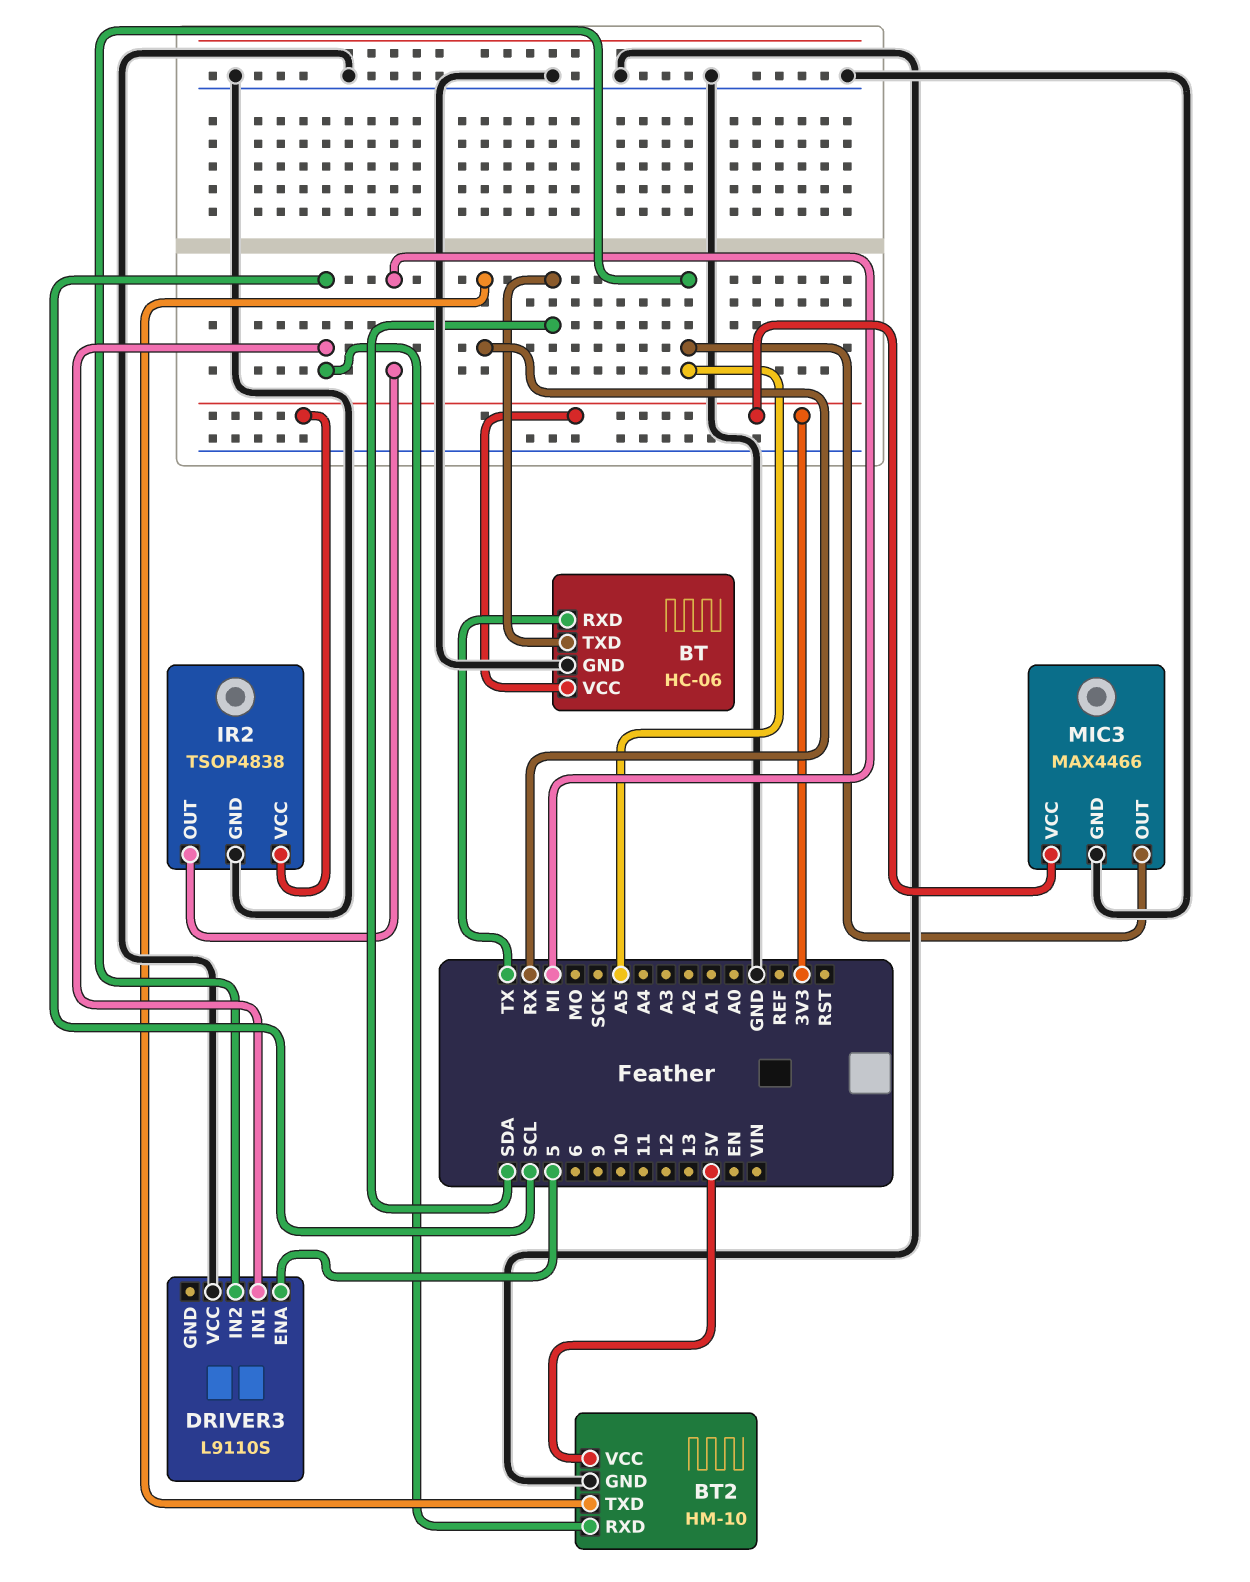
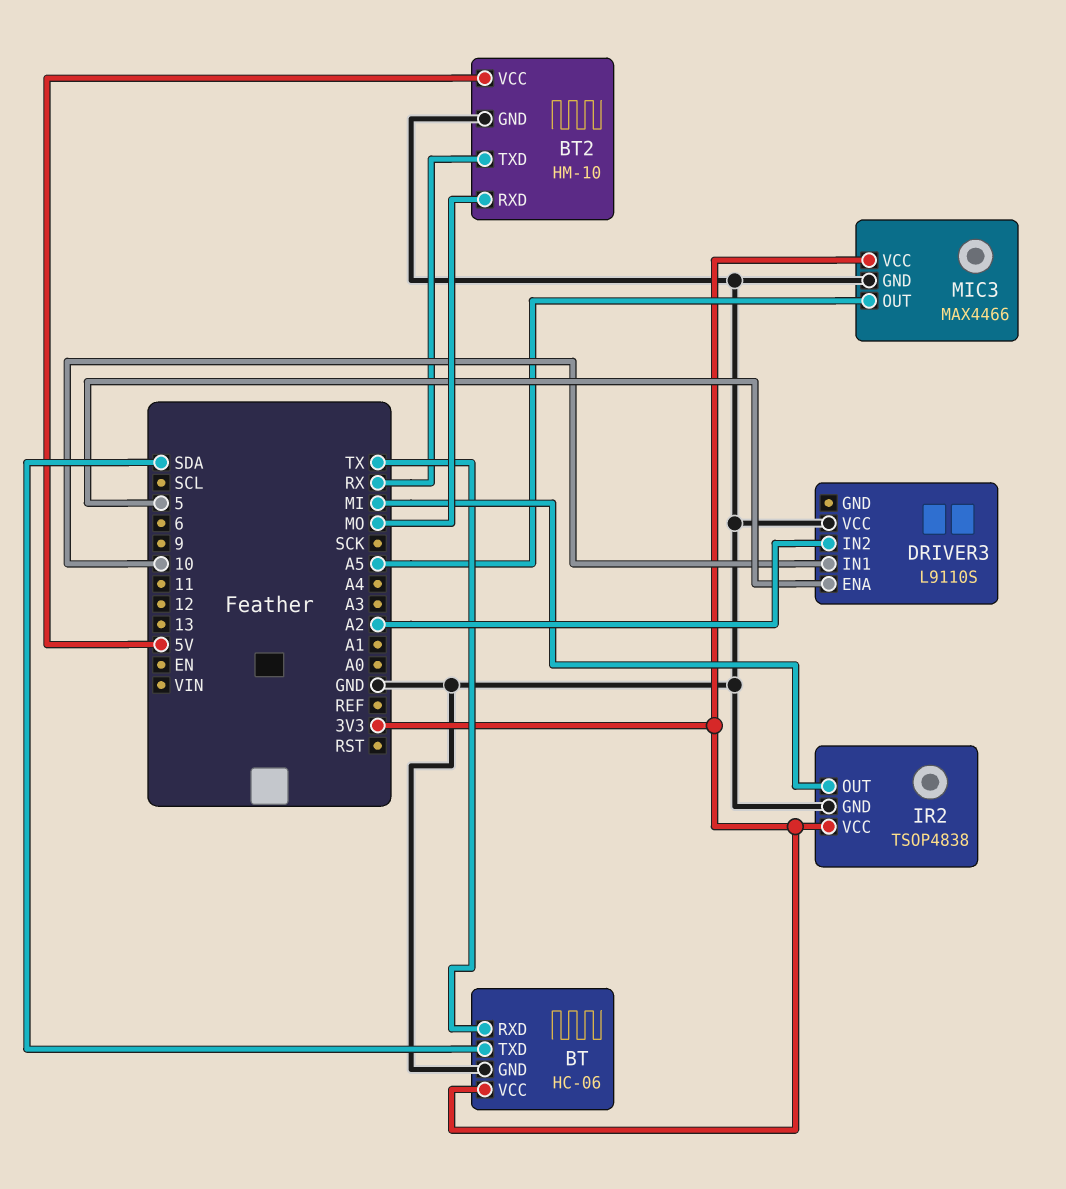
BT2 pin RXD: SCL -> MO
DRIVER3 pin IN1: SCL -> 10
DRIVER3 pin IN2: A5 -> A2

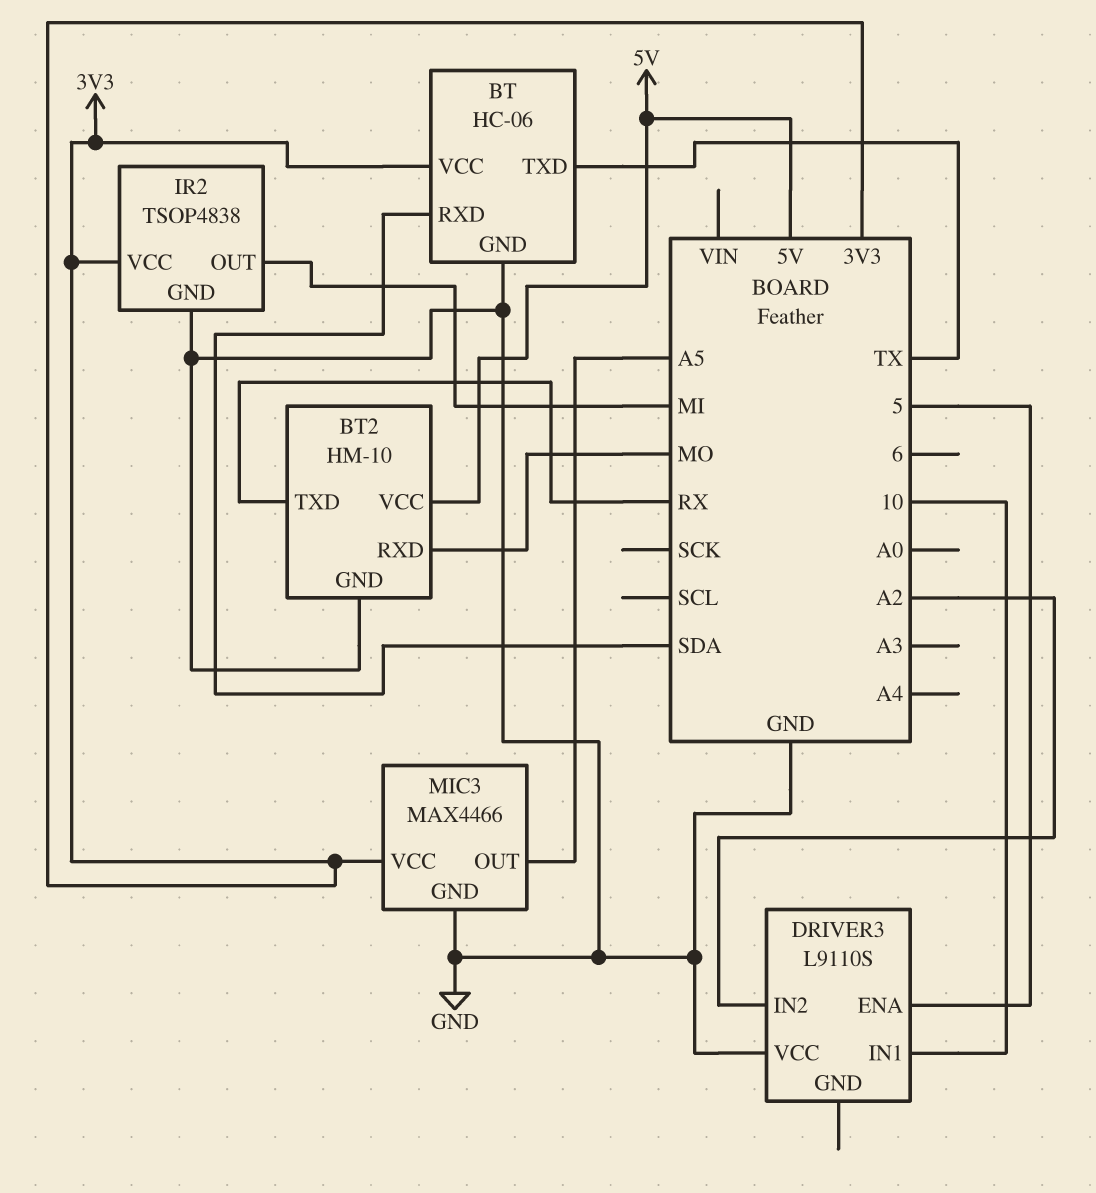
BT pin RXD: TX -> SDA
BT pin TXD: SDA -> TX

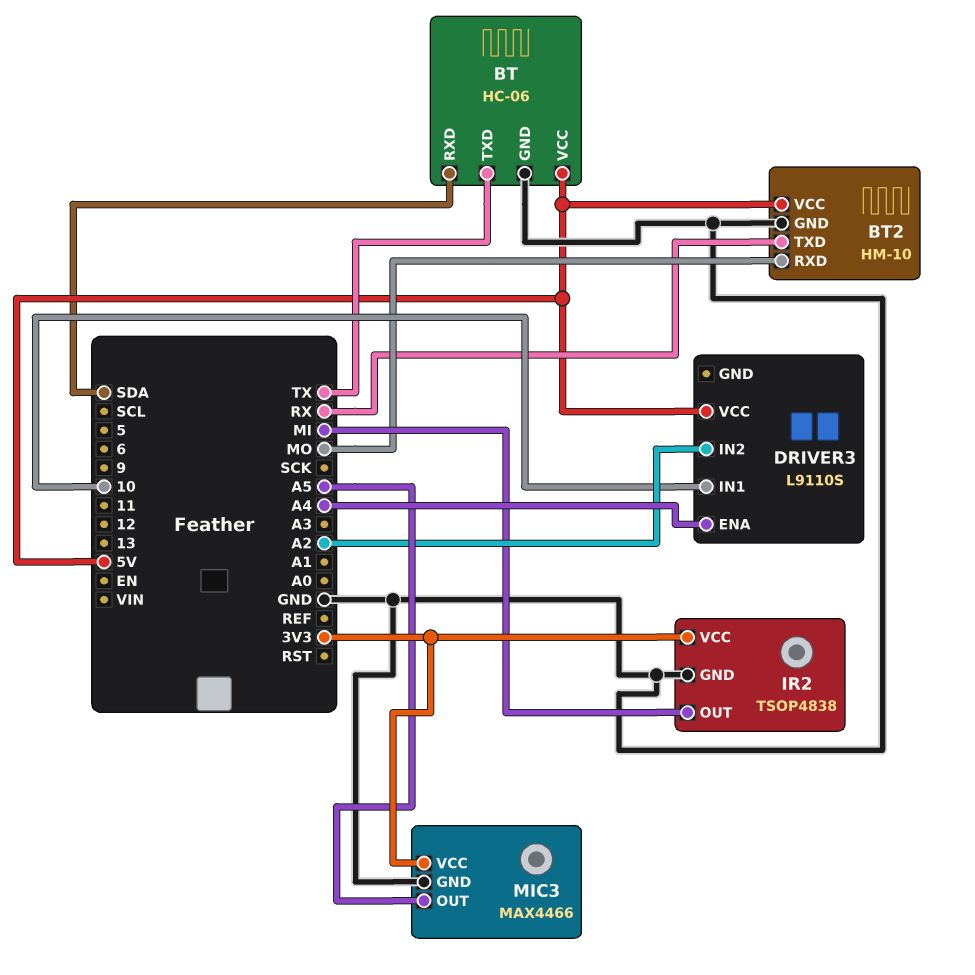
BT pin VCC: 3V3 -> 5V
DRIVER3 pin ENA: 5 -> A4
DRIVER3 pin VCC: GND -> 5V

